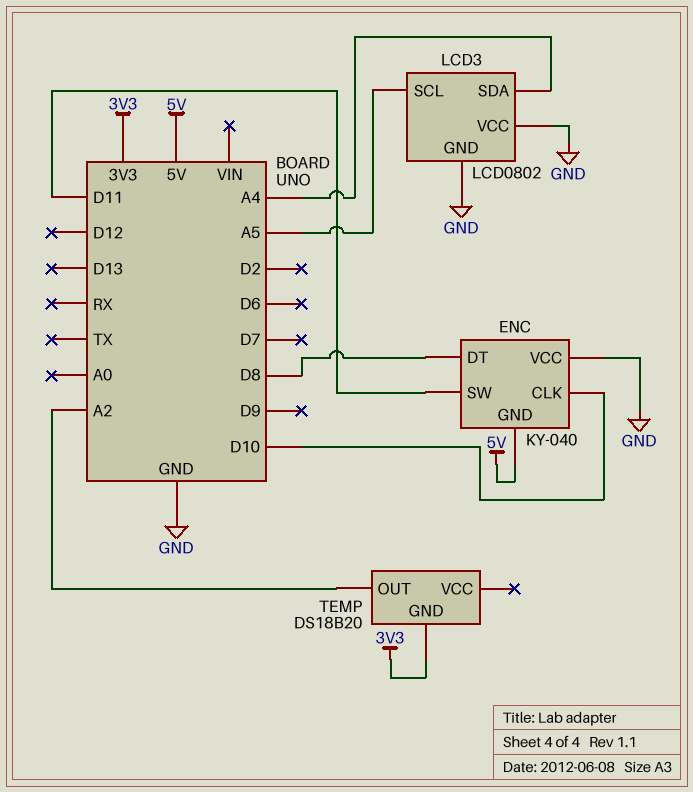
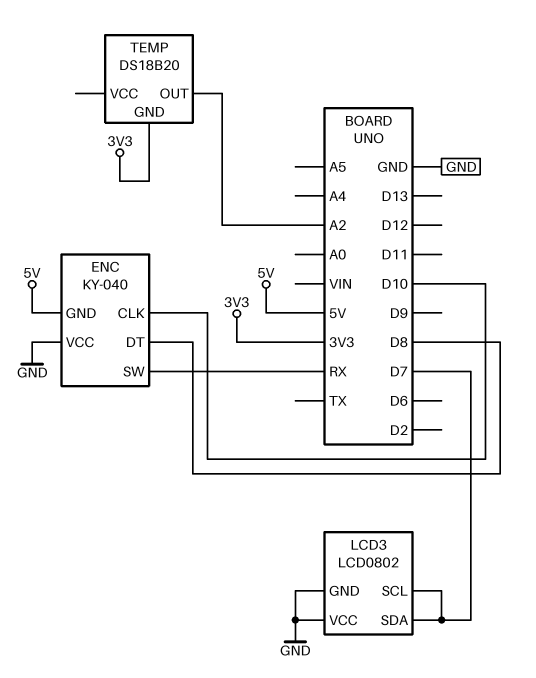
ENC pin SW: D11 -> RX
LCD3 pin SCL: A5 -> D7
LCD3 pin SDA: A4 -> D7

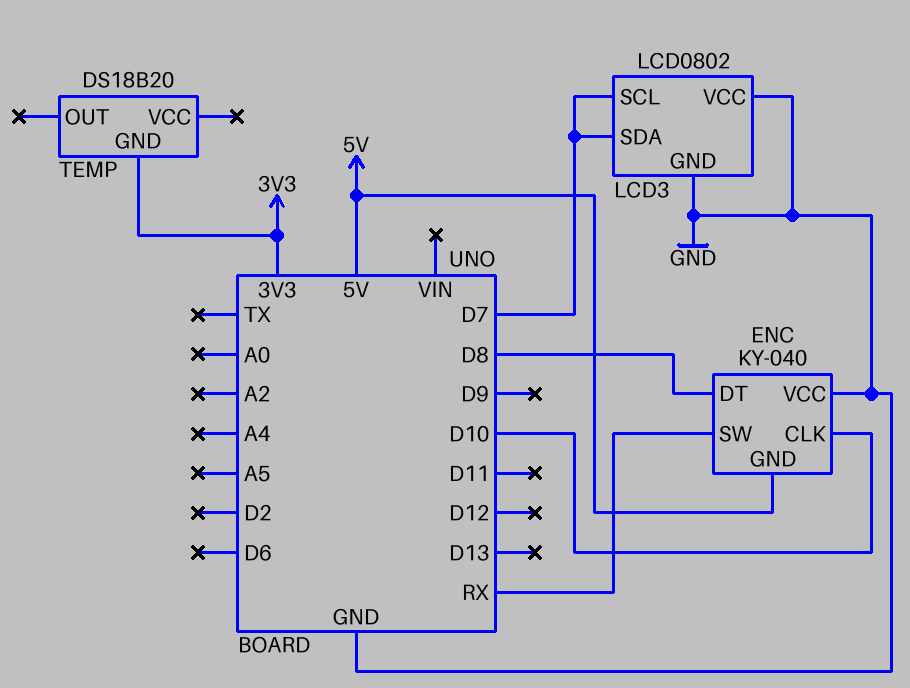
TEMP pin OUT: A2 -> none

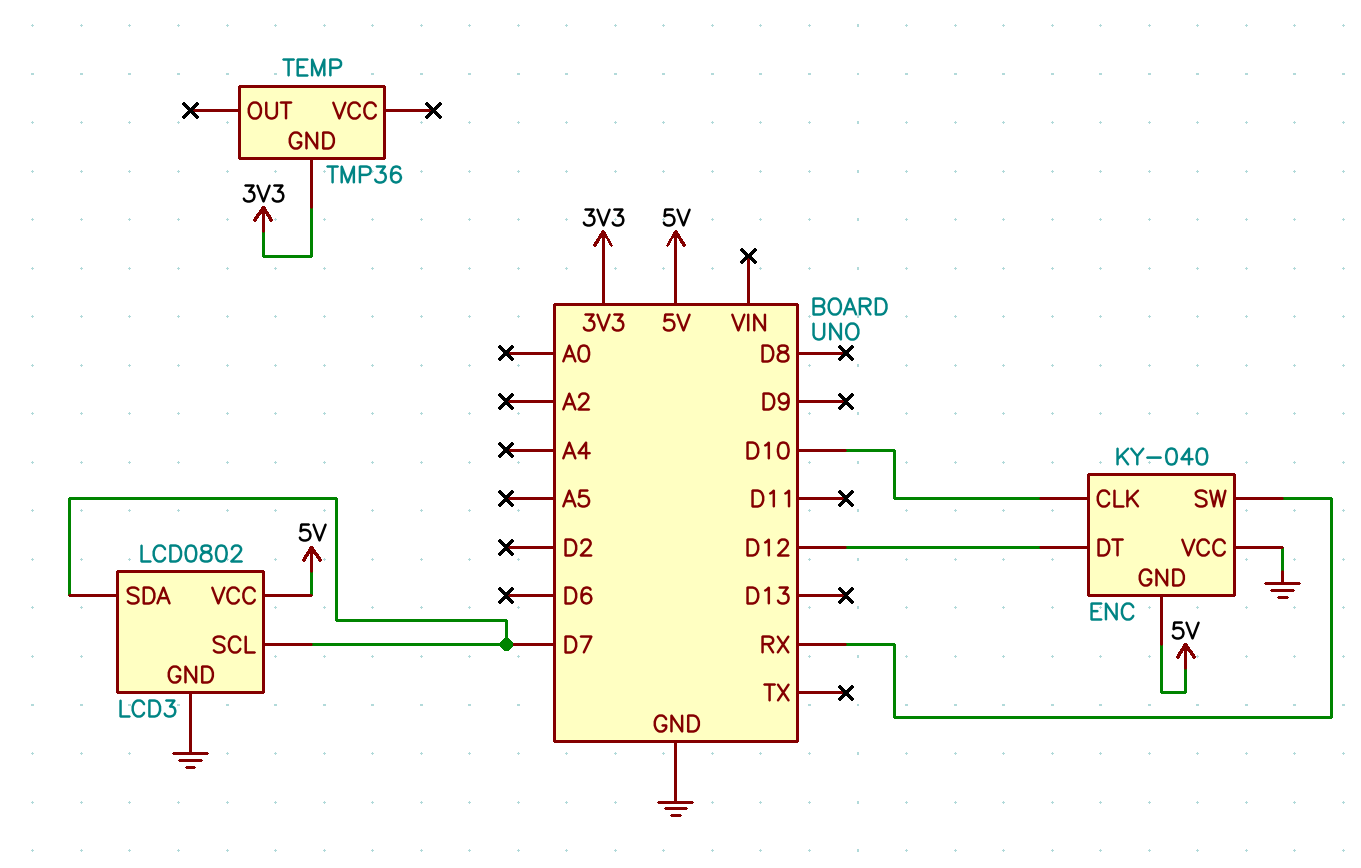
ENC pin DT: D8 -> D12
LCD3 pin VCC: GND -> 5V
TEMP: DS18B20 -> TMP36

